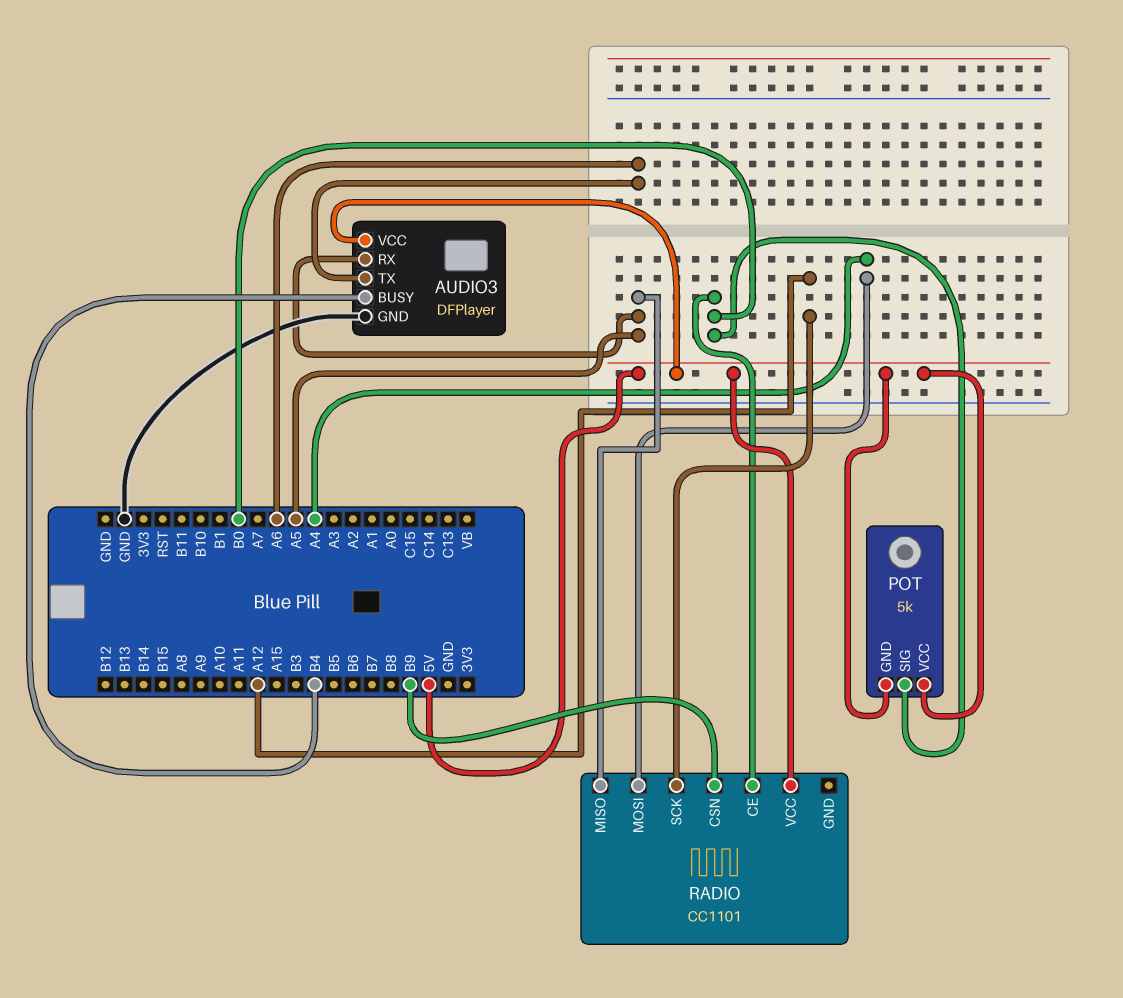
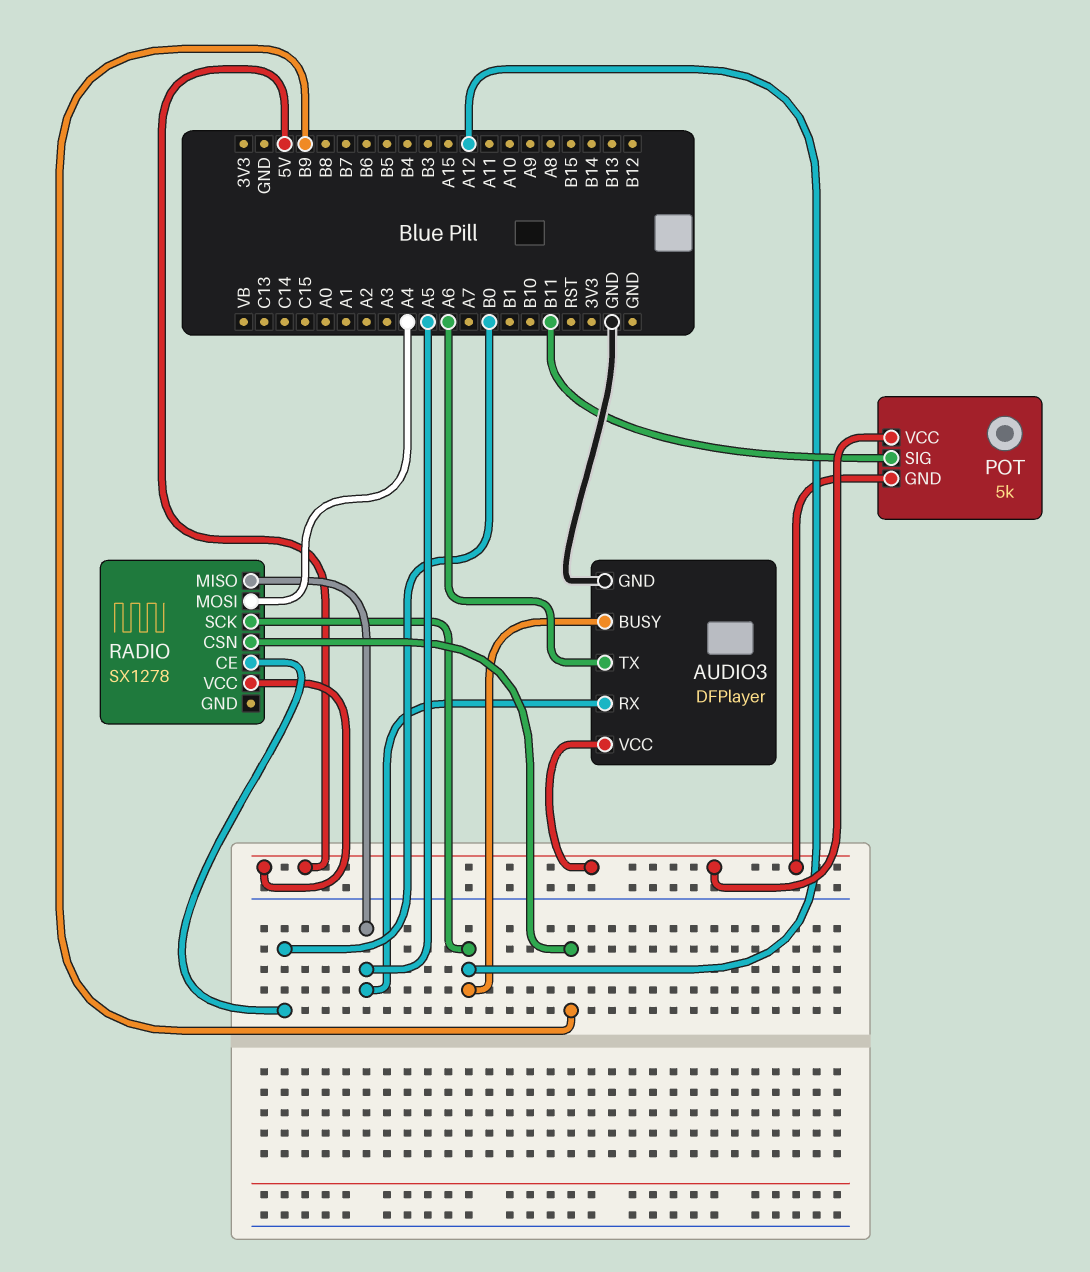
AUDIO3 pin BUSY: B4 -> A12
POT pin SIG: B0 -> B11
RADIO: CC1101 -> SX1278

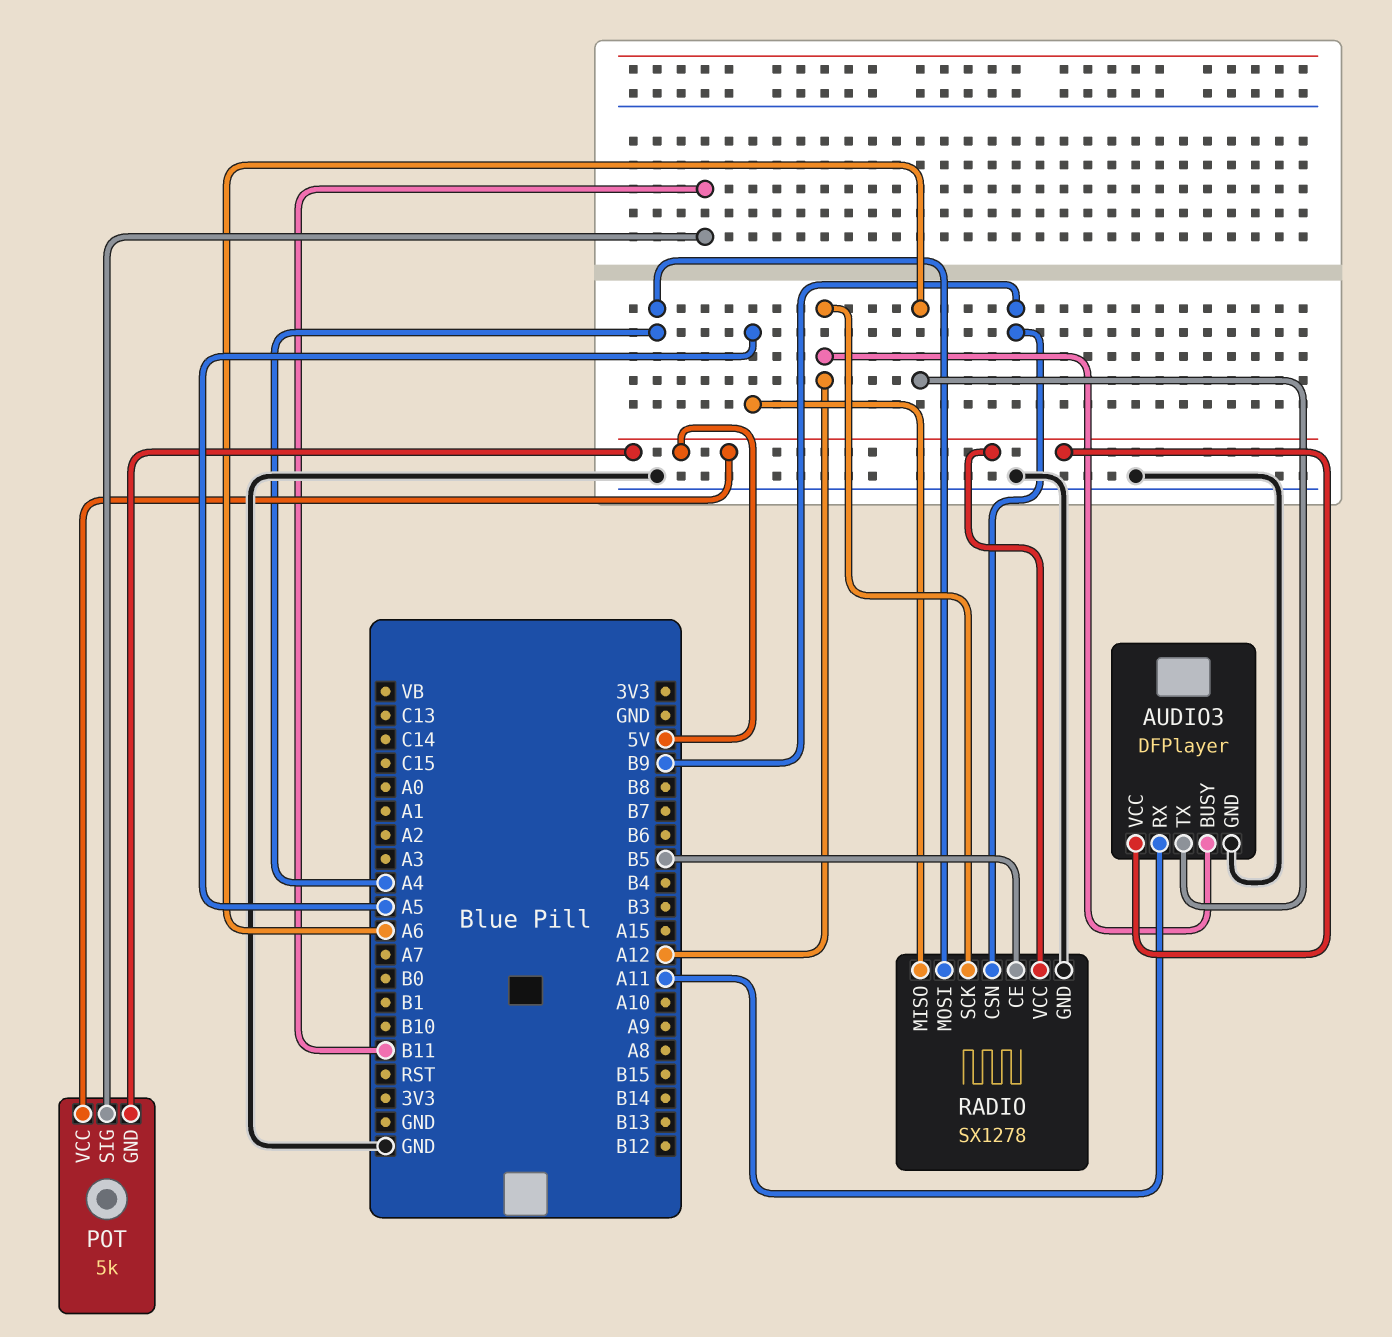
AUDIO3 pin RX: A5 -> A11
RADIO pin CE: B0 -> B5
RADIO pin GND: none -> GND

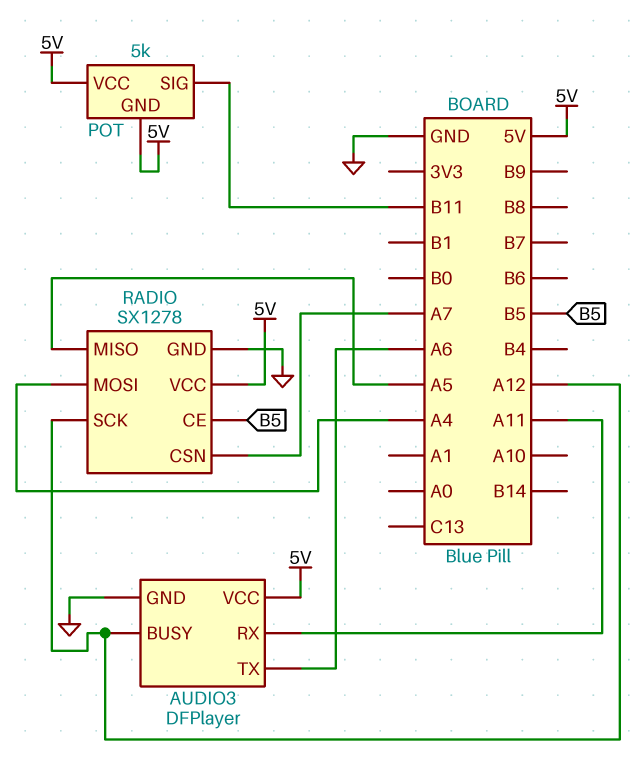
RADIO pin CSN: B9 -> A7

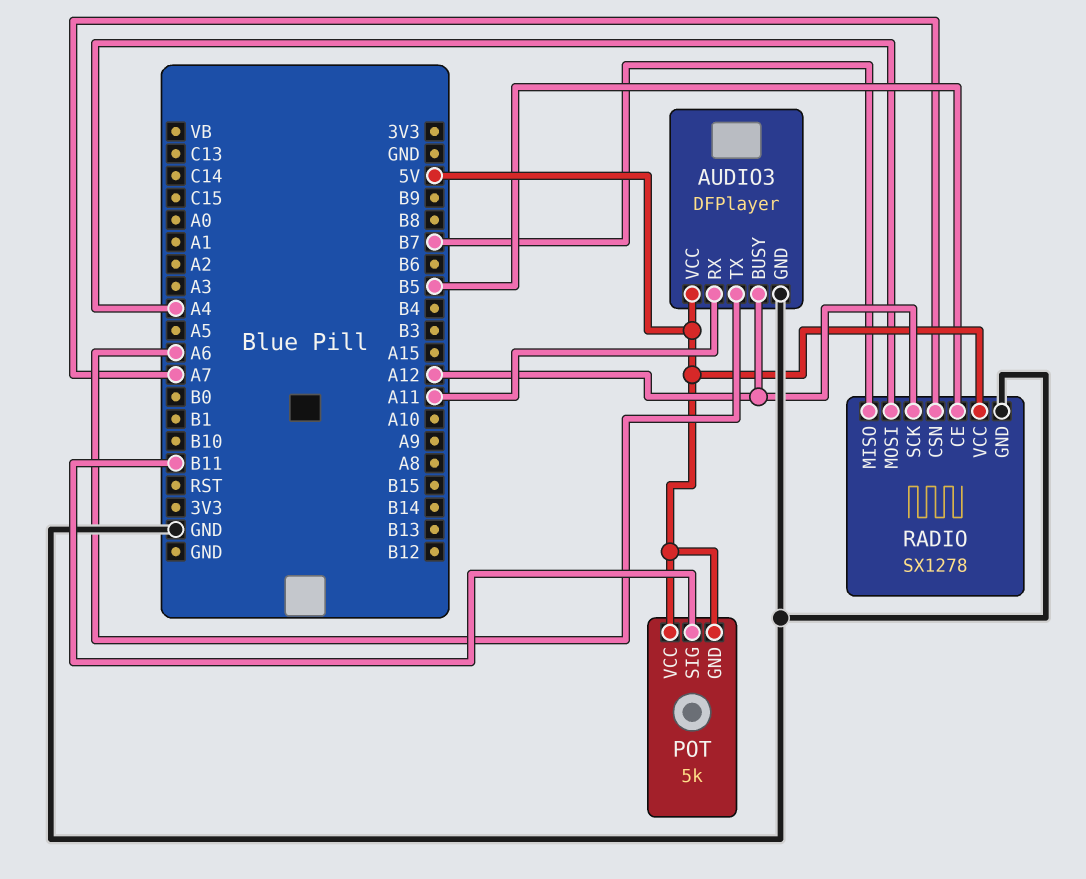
RADIO pin MISO: A5 -> B7

